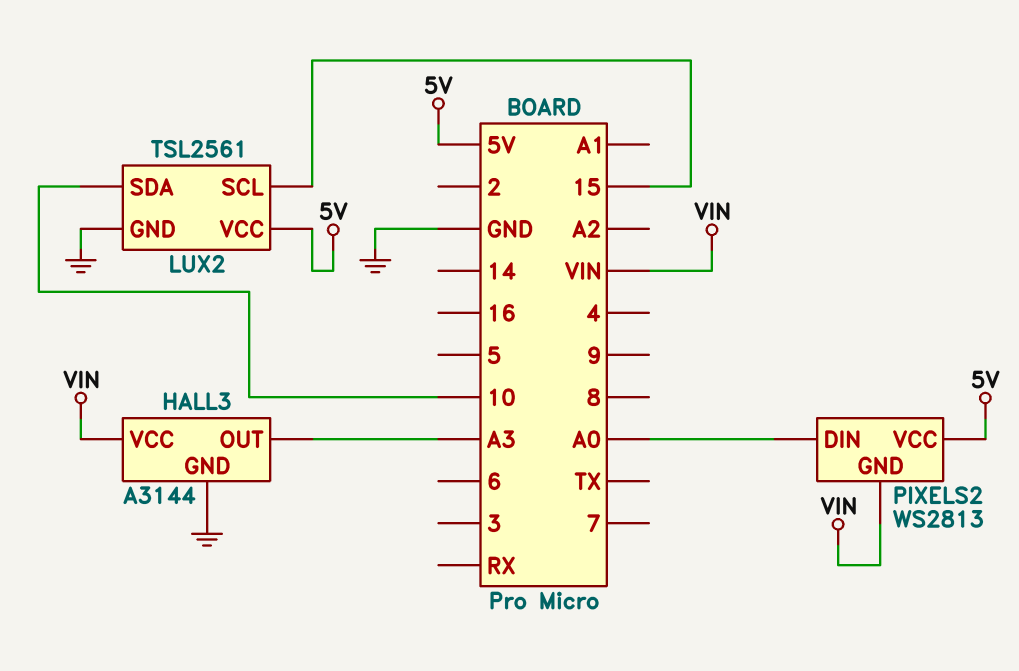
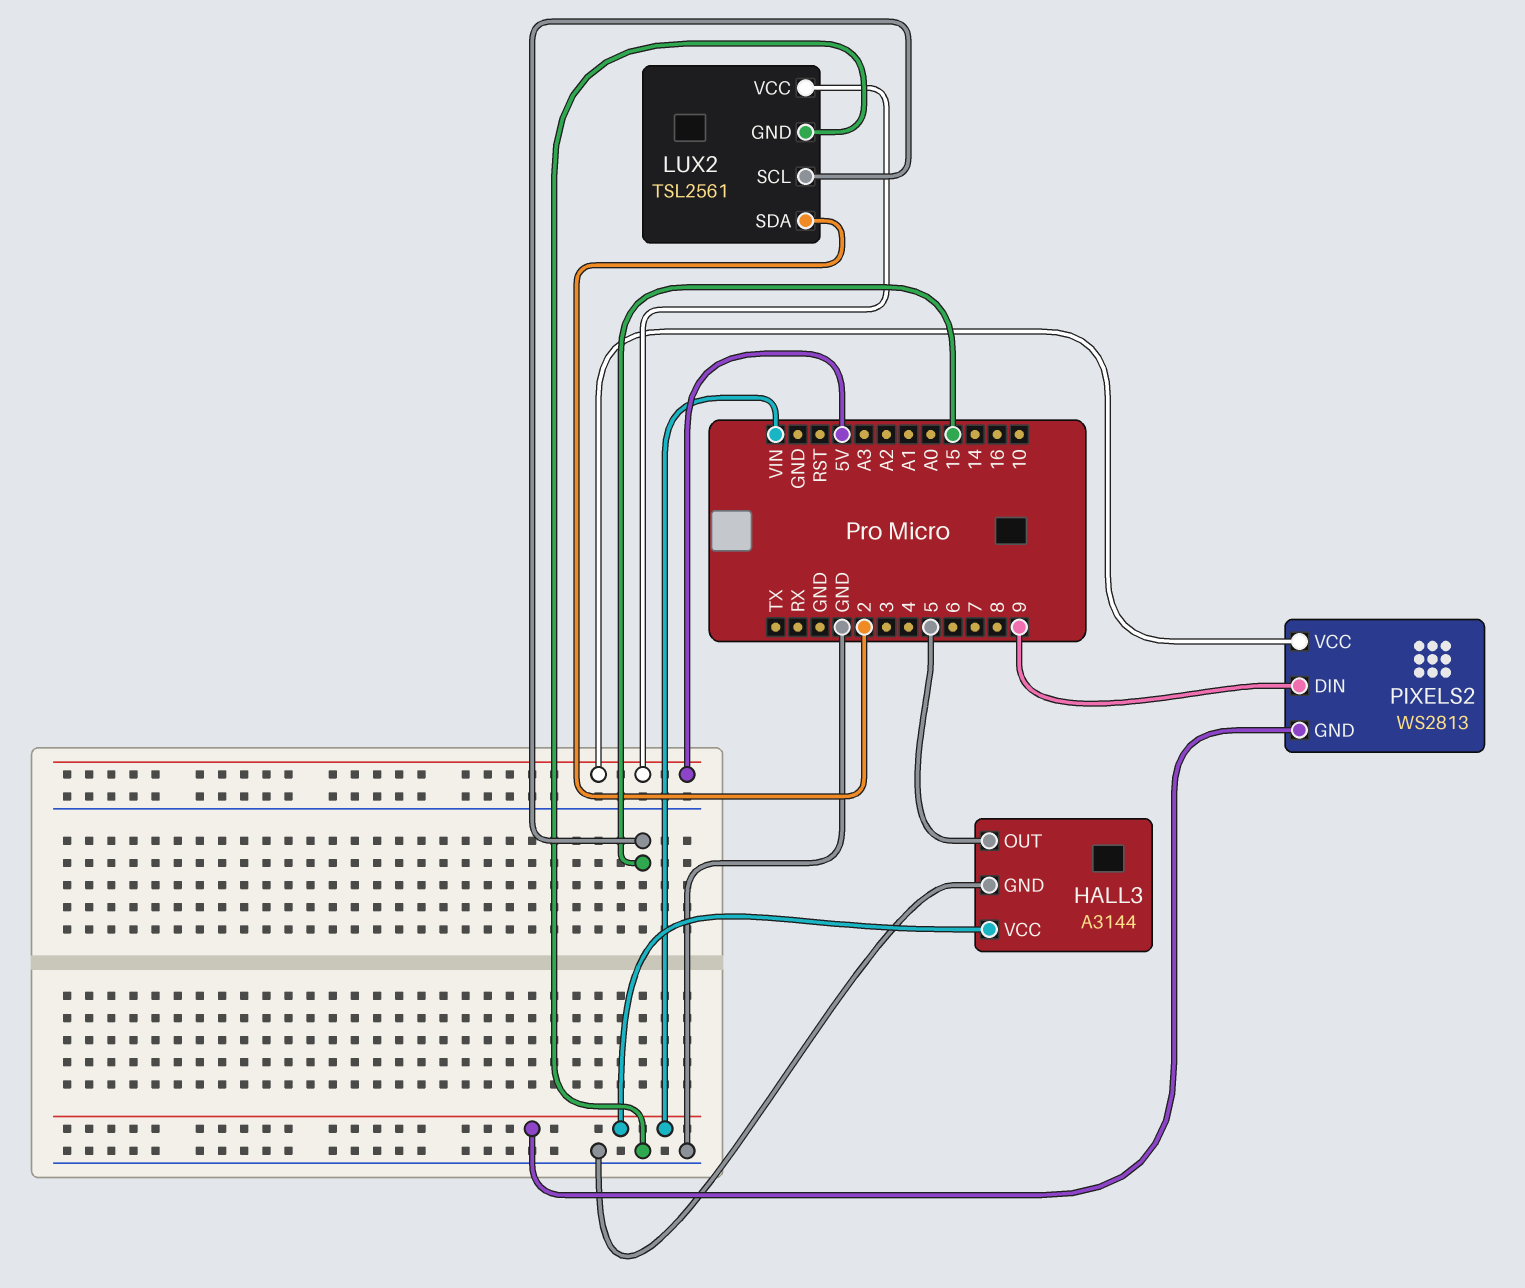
HALL3 pin OUT: A3 -> 5
LUX2 pin SDA: 10 -> 2
PIXELS2 pin DIN: A0 -> 9

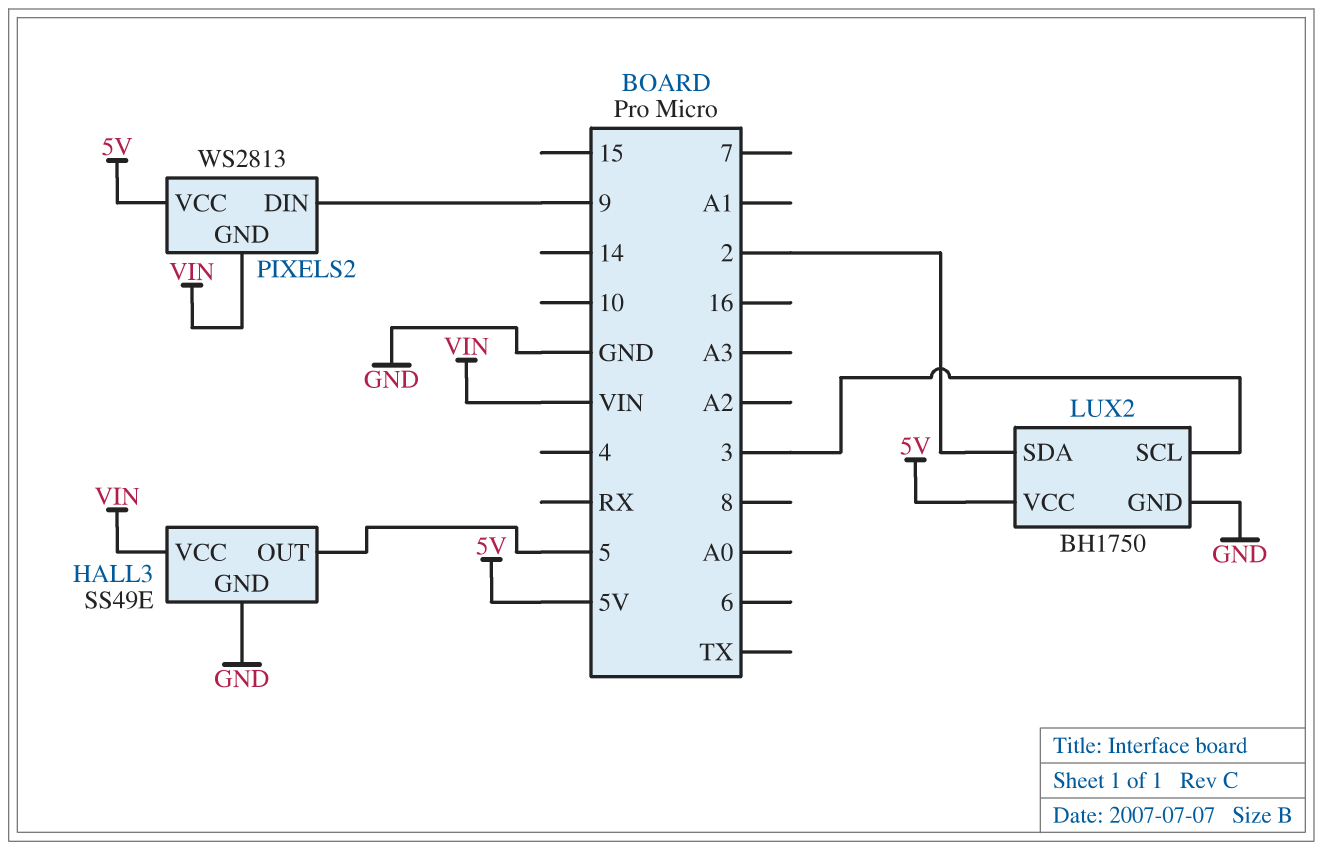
HALL3: A3144 -> SS49E
LUX2: TSL2561 -> BH1750
LUX2 pin SCL: 15 -> 3

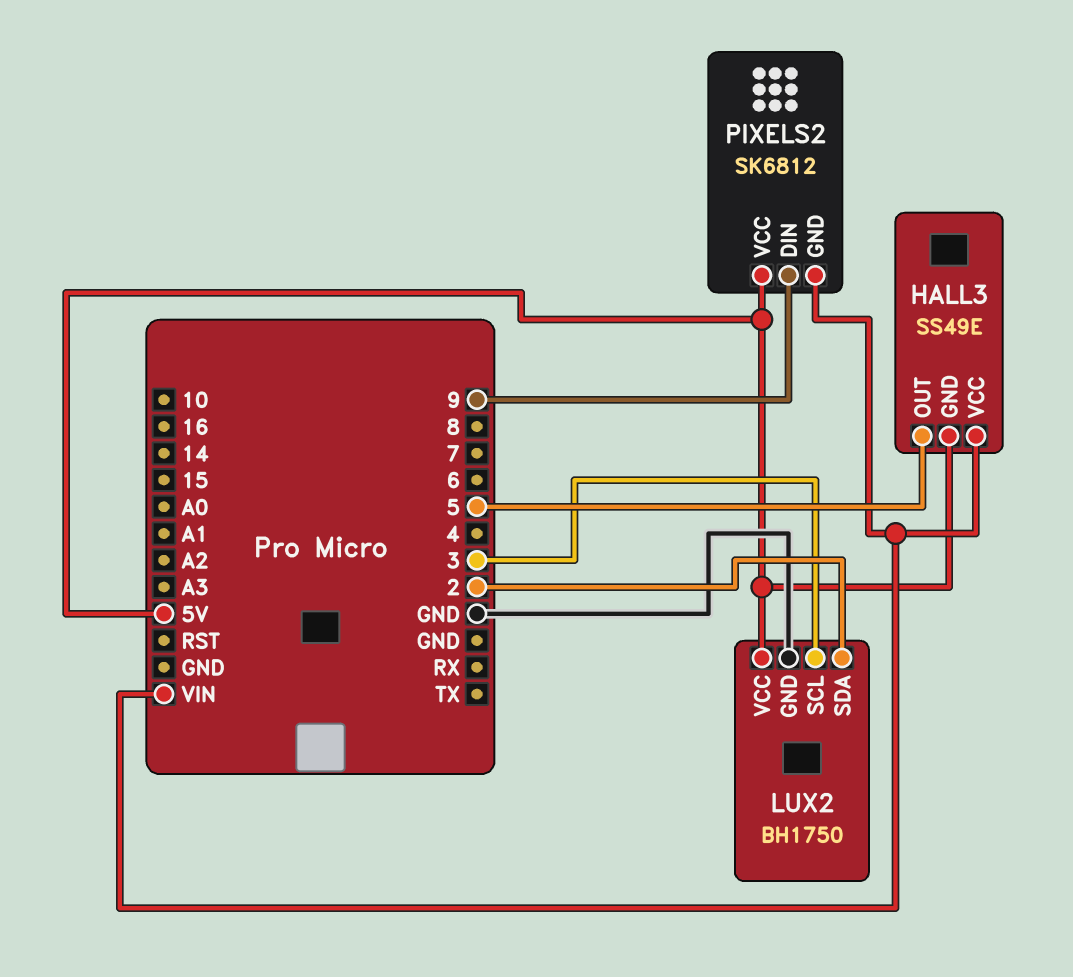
HALL3 pin GND: GND -> 5V
PIXELS2: WS2813 -> SK6812

